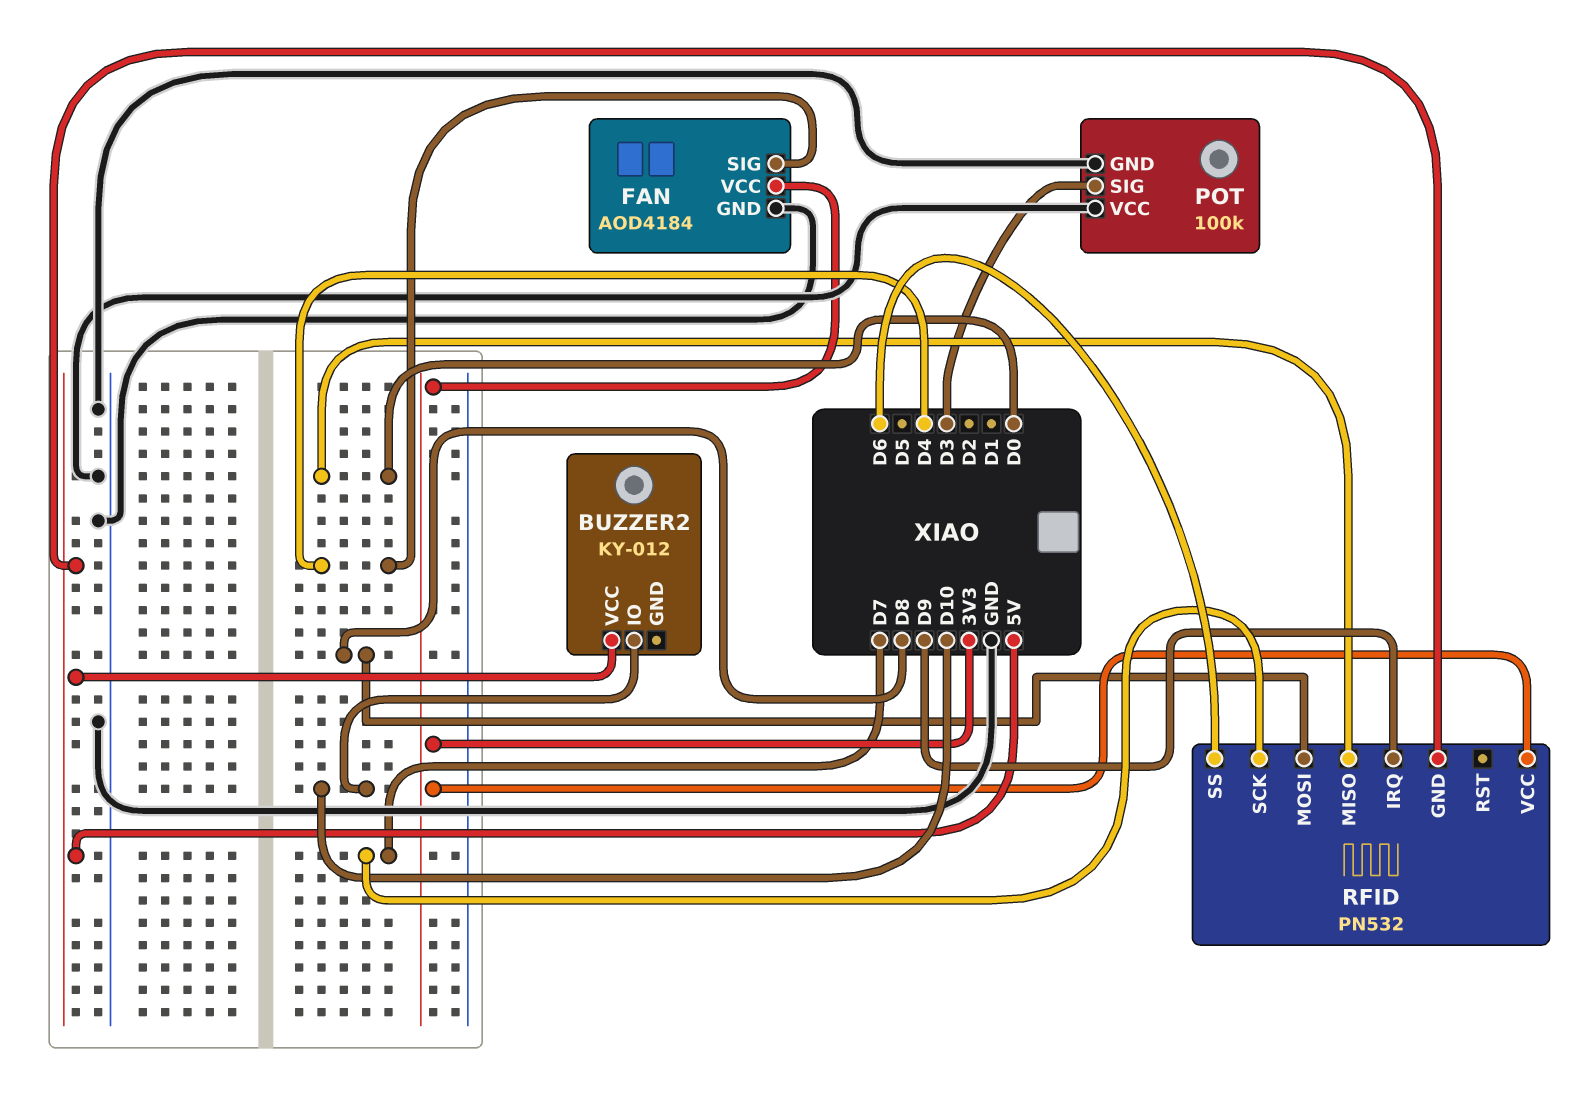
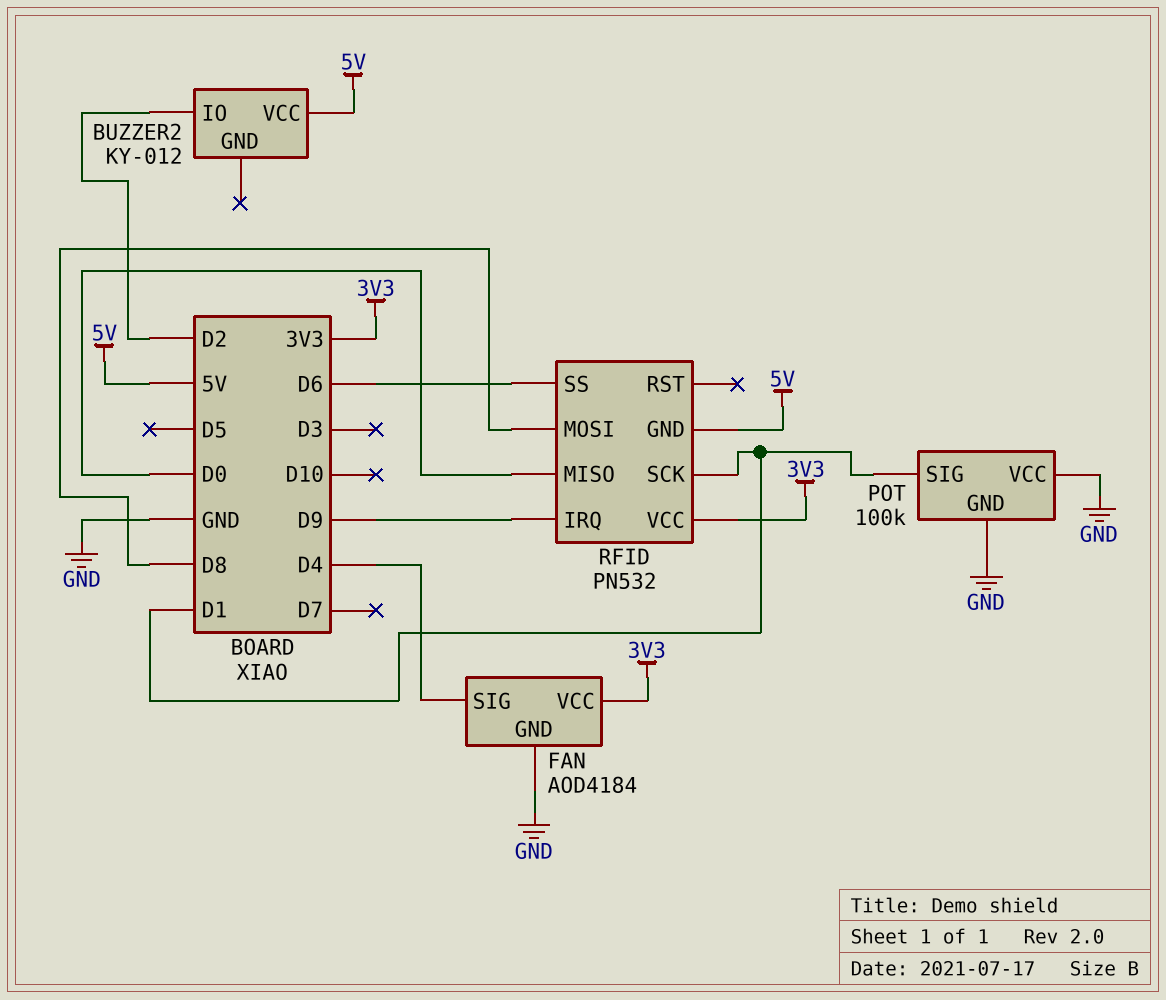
BUZZER2 pin IO: D10 -> D2
POT pin SIG: D3 -> D1
RFID pin SCK: D7 -> D1

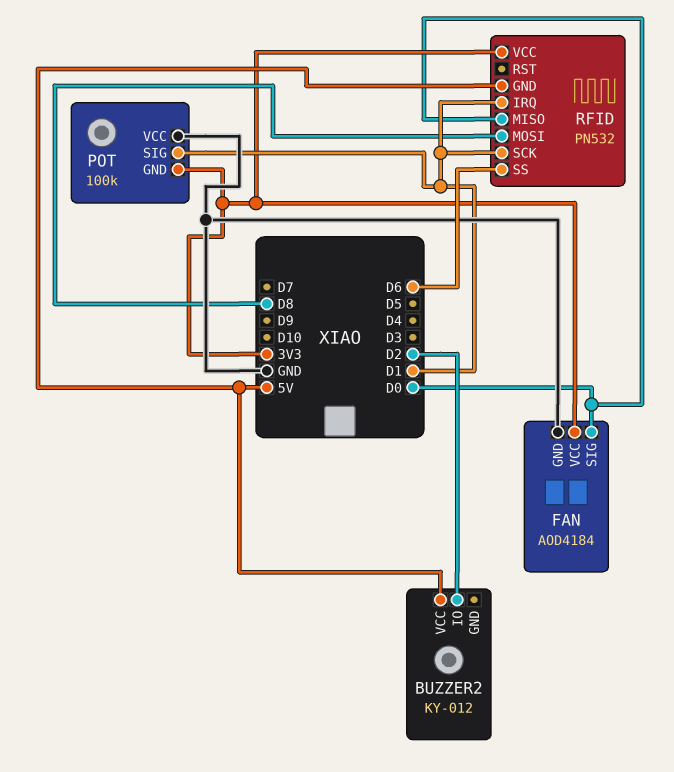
FAN pin SIG: D4 -> D0
POT pin GND: GND -> 3V3
RFID pin IRQ: D9 -> D1

